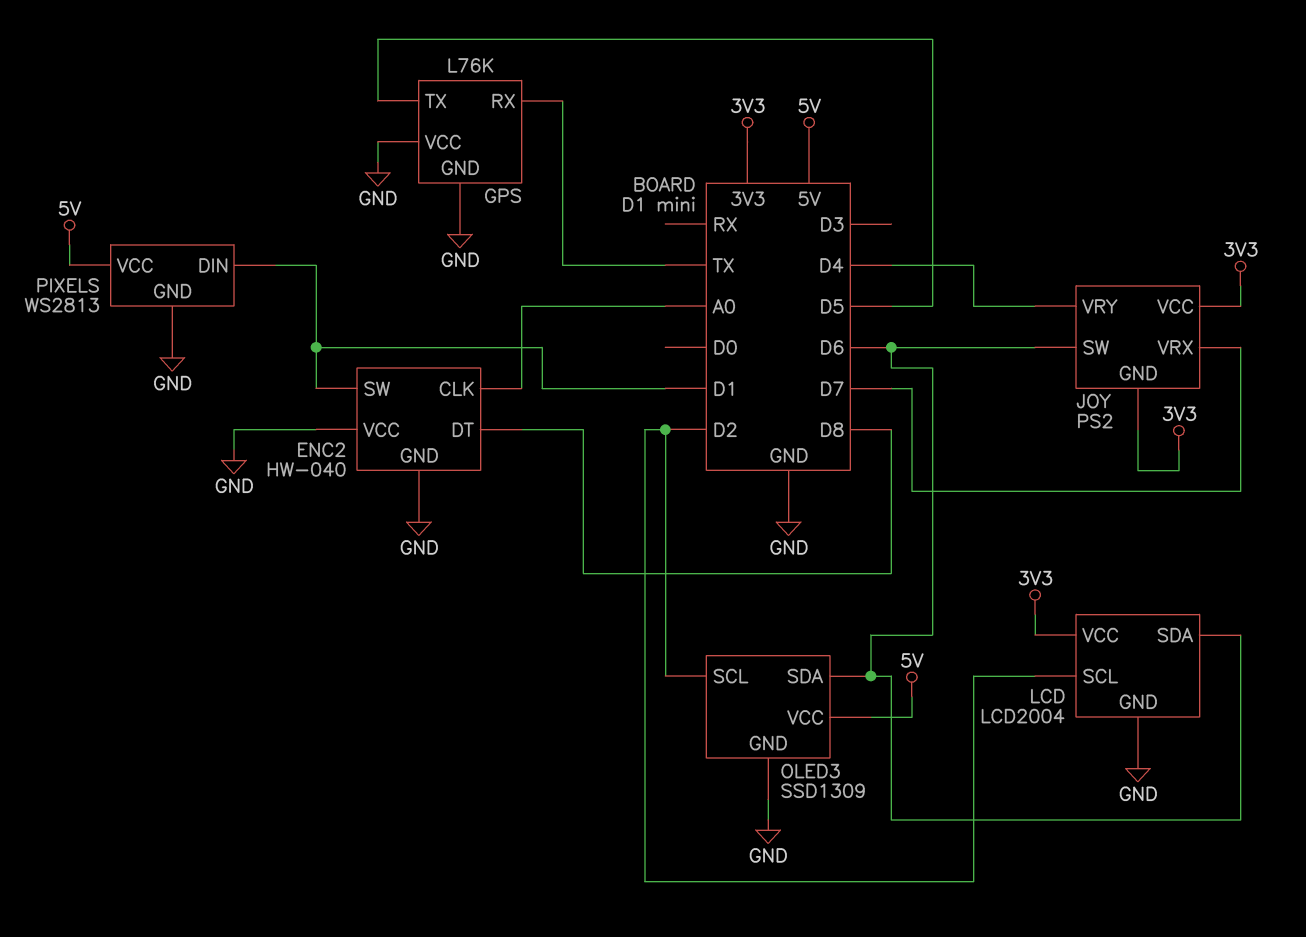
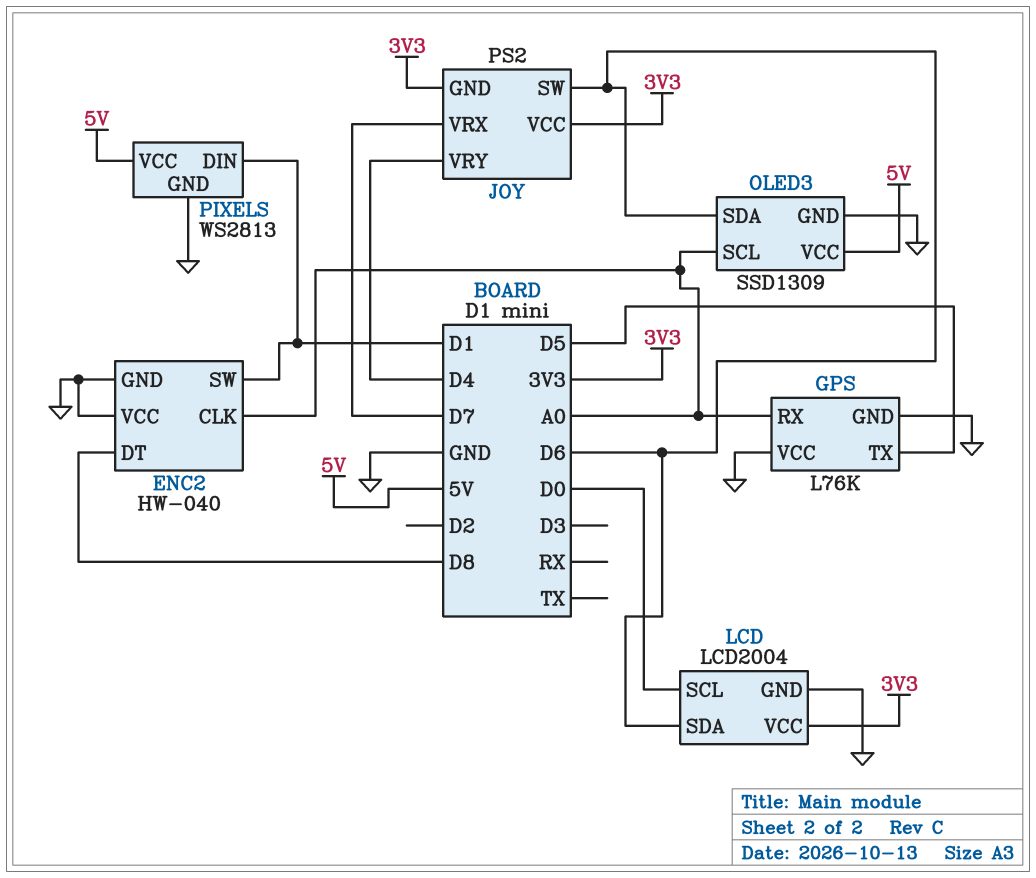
GPS pin RX: TX -> A0
LCD pin SCL: D2 -> D0
OLED3 pin SCL: D2 -> A0

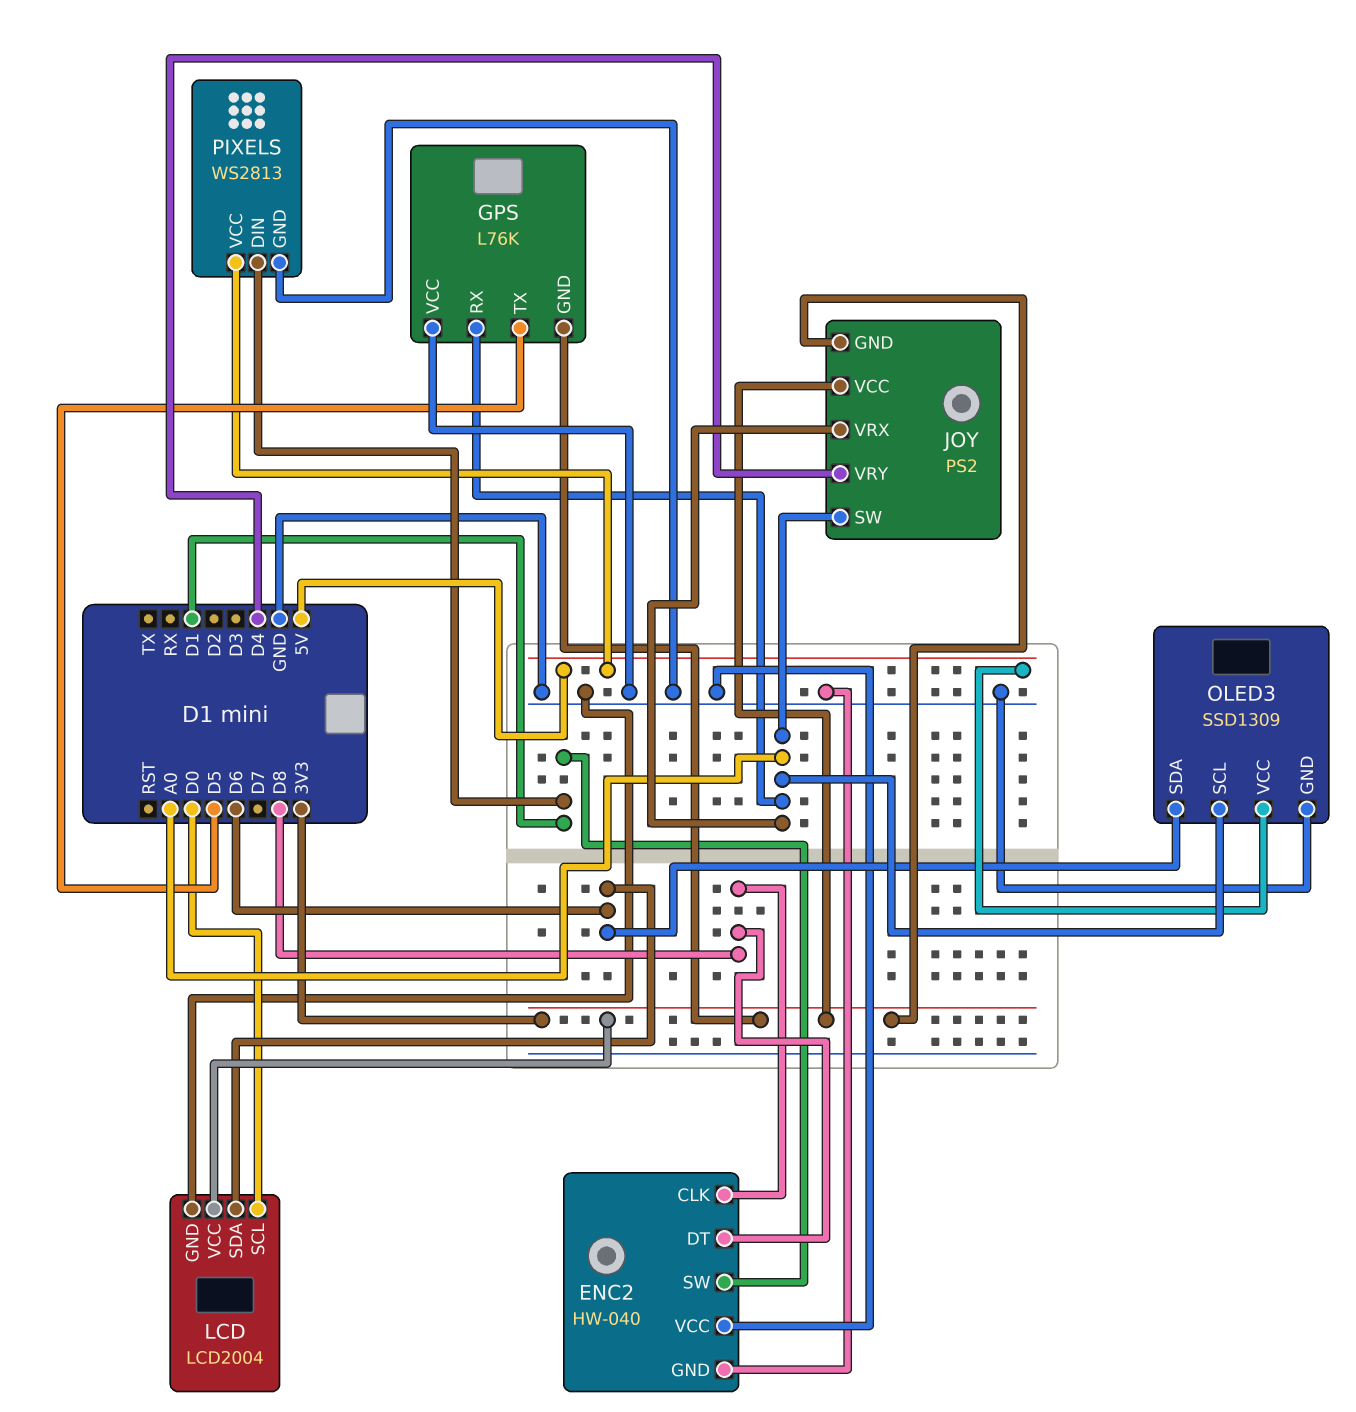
ENC2 pin CLK: A0 -> D8
GPS pin GND: GND -> 3V3
JOY pin SW: D6 -> A0
JOY pin VRX: D7 -> A0

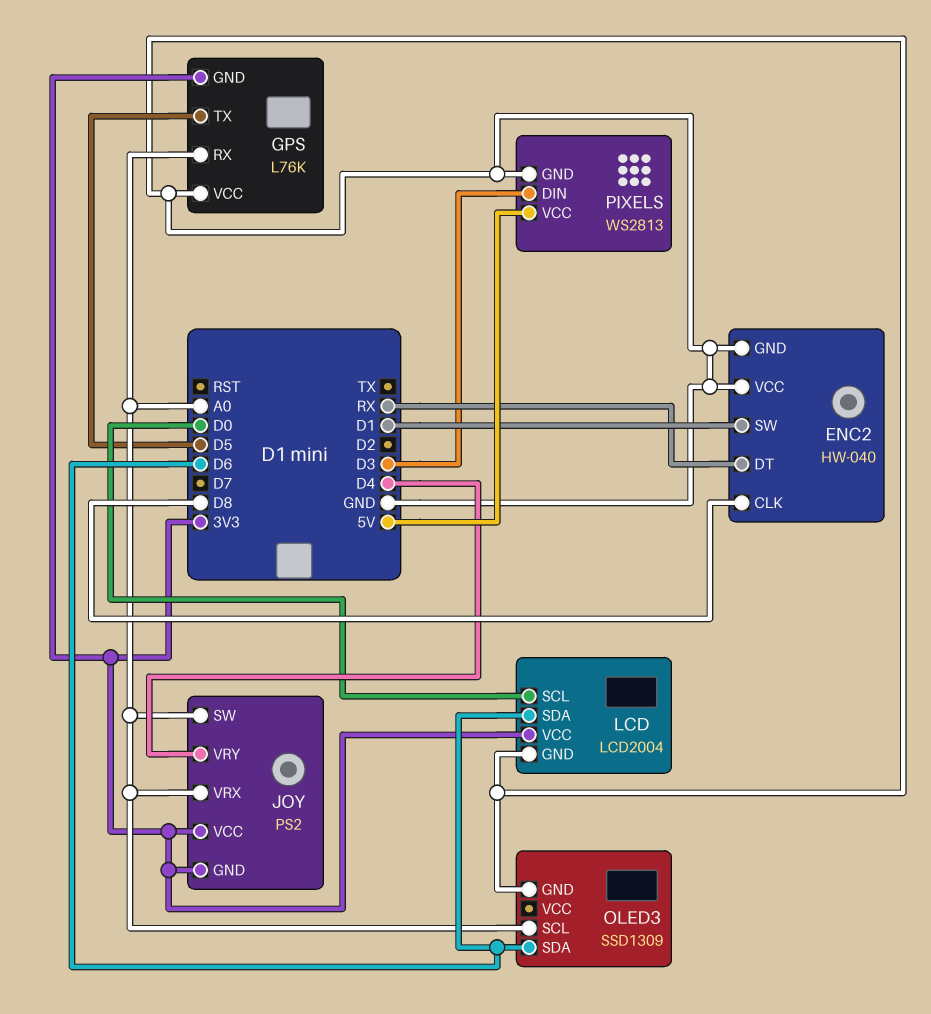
ENC2 pin DT: D8 -> RX
OLED3 pin VCC: 5V -> none
PIXELS pin DIN: D1 -> D3

